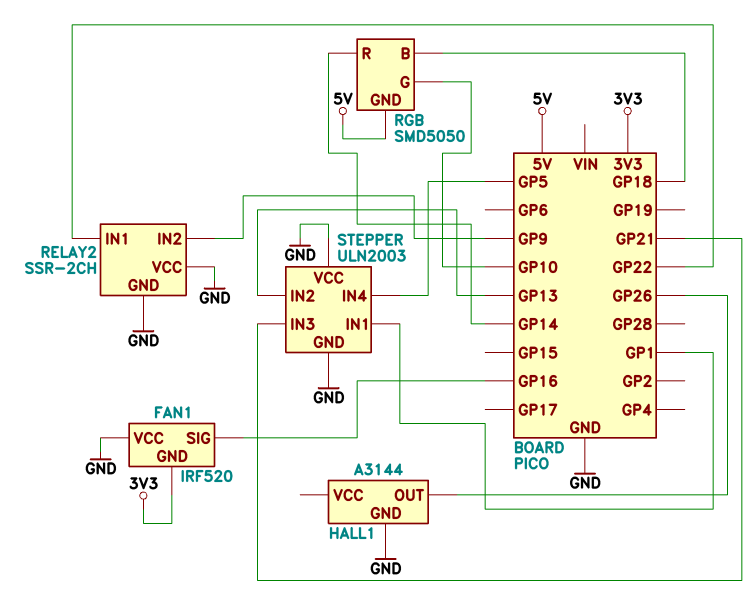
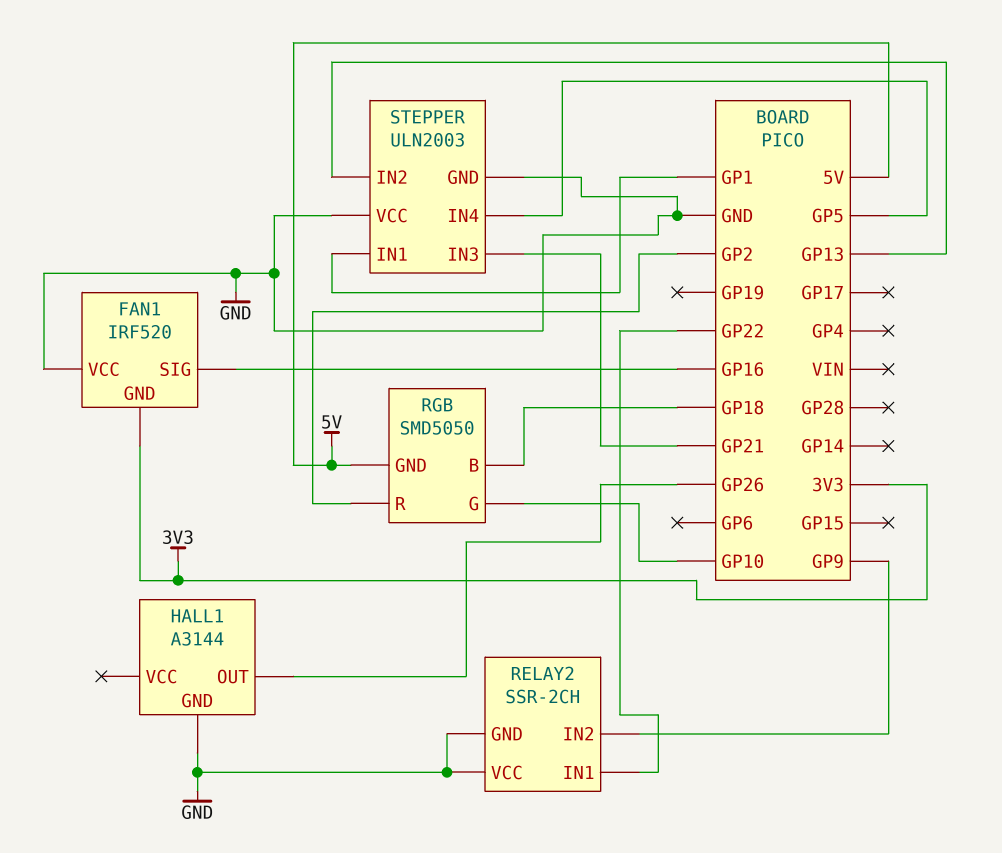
RGB pin R: GP14 -> GP2

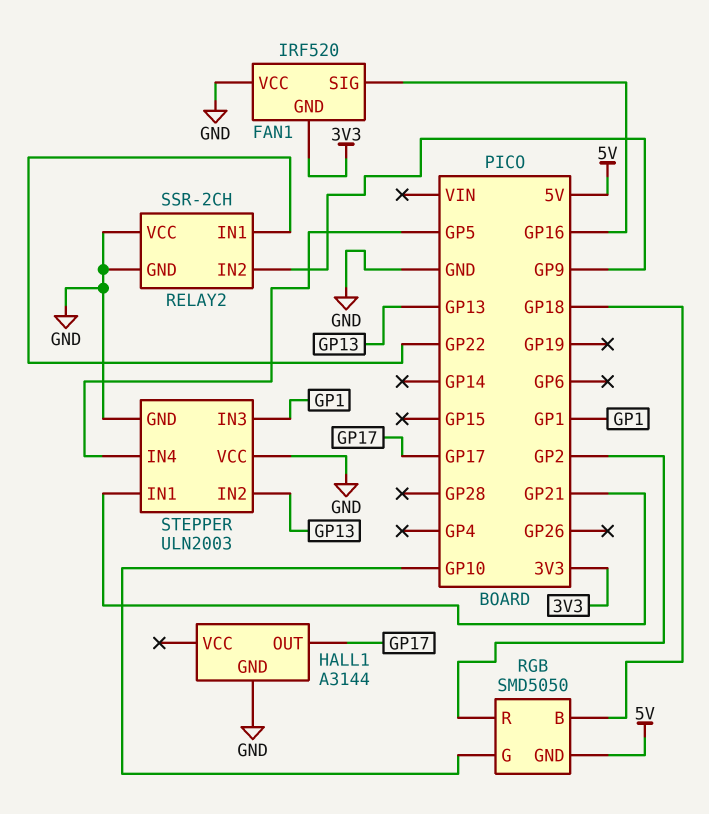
HALL1 pin OUT: GP26 -> GP17
STEPPER pin IN1: GP1 -> GP21
STEPPER pin IN3: GP21 -> GP1

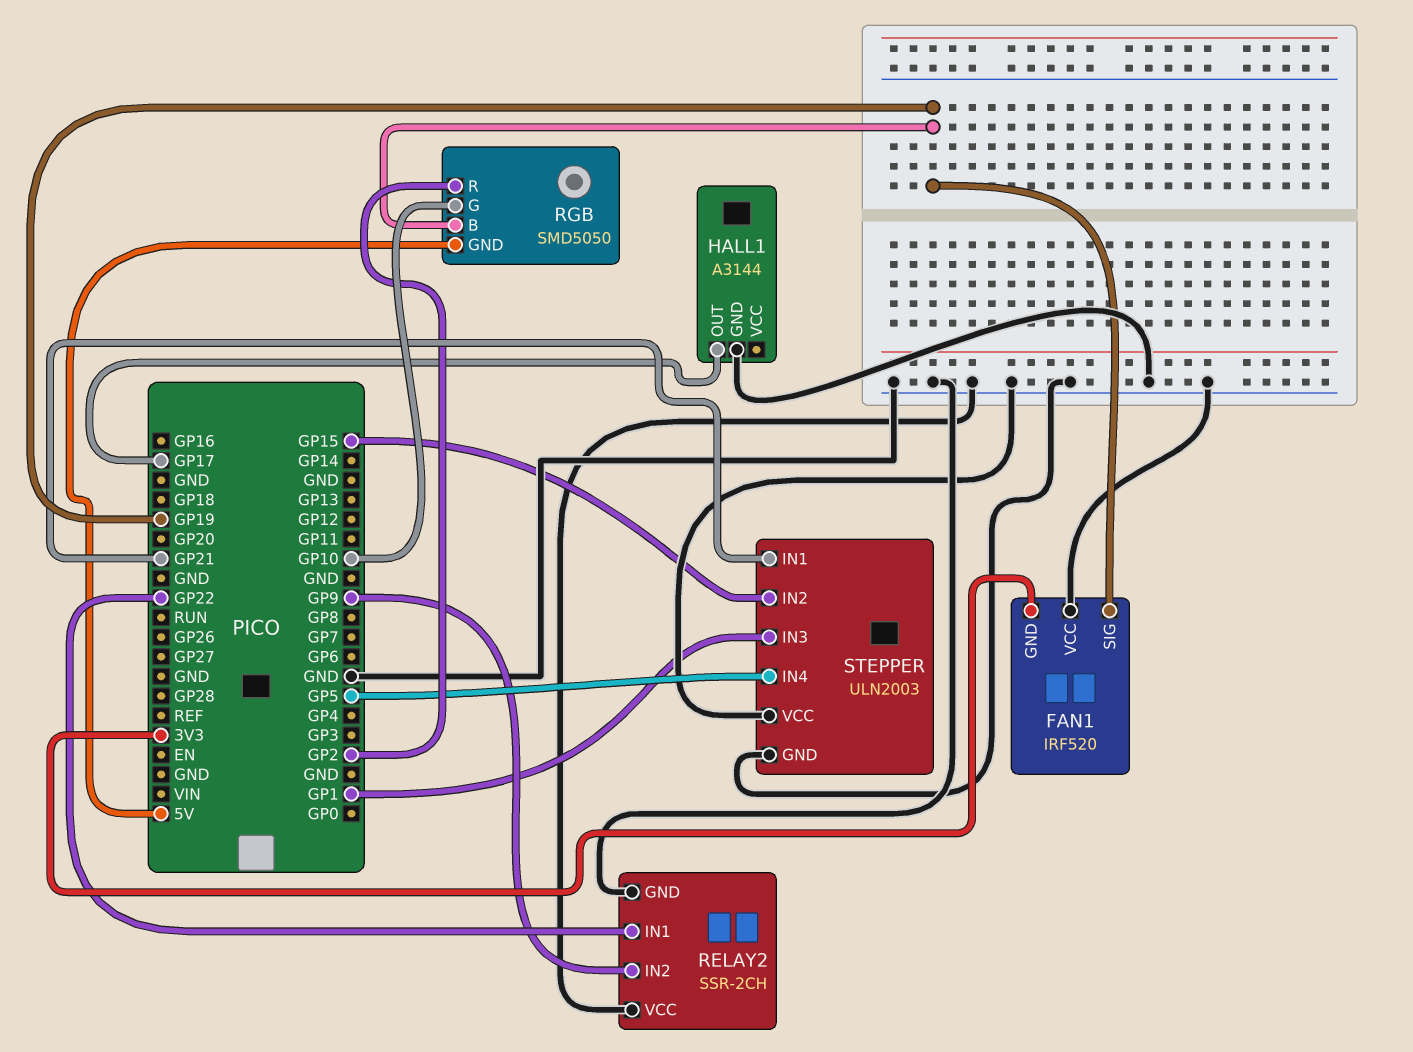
FAN1 pin SIG: GP16 -> GP19
RGB pin B: GP18 -> GP19
STEPPER pin IN2: GP13 -> GP15

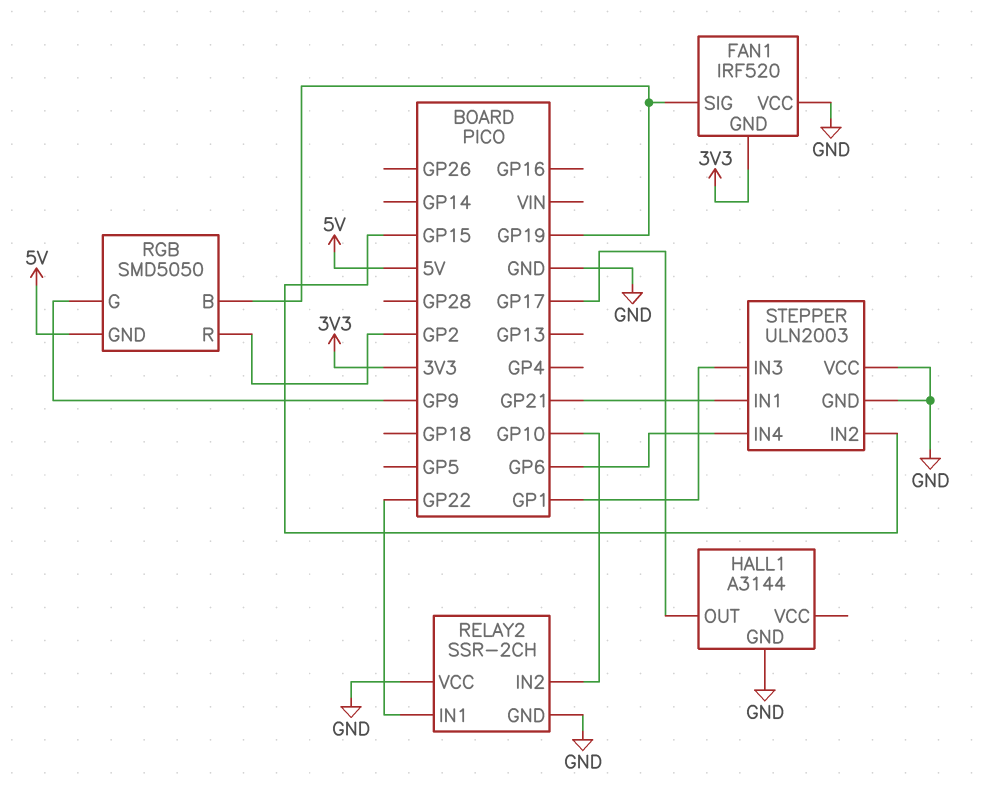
RELAY2 pin IN2: GP9 -> GP10
RGB pin G: GP10 -> GP9
STEPPER pin IN4: GP5 -> GP6

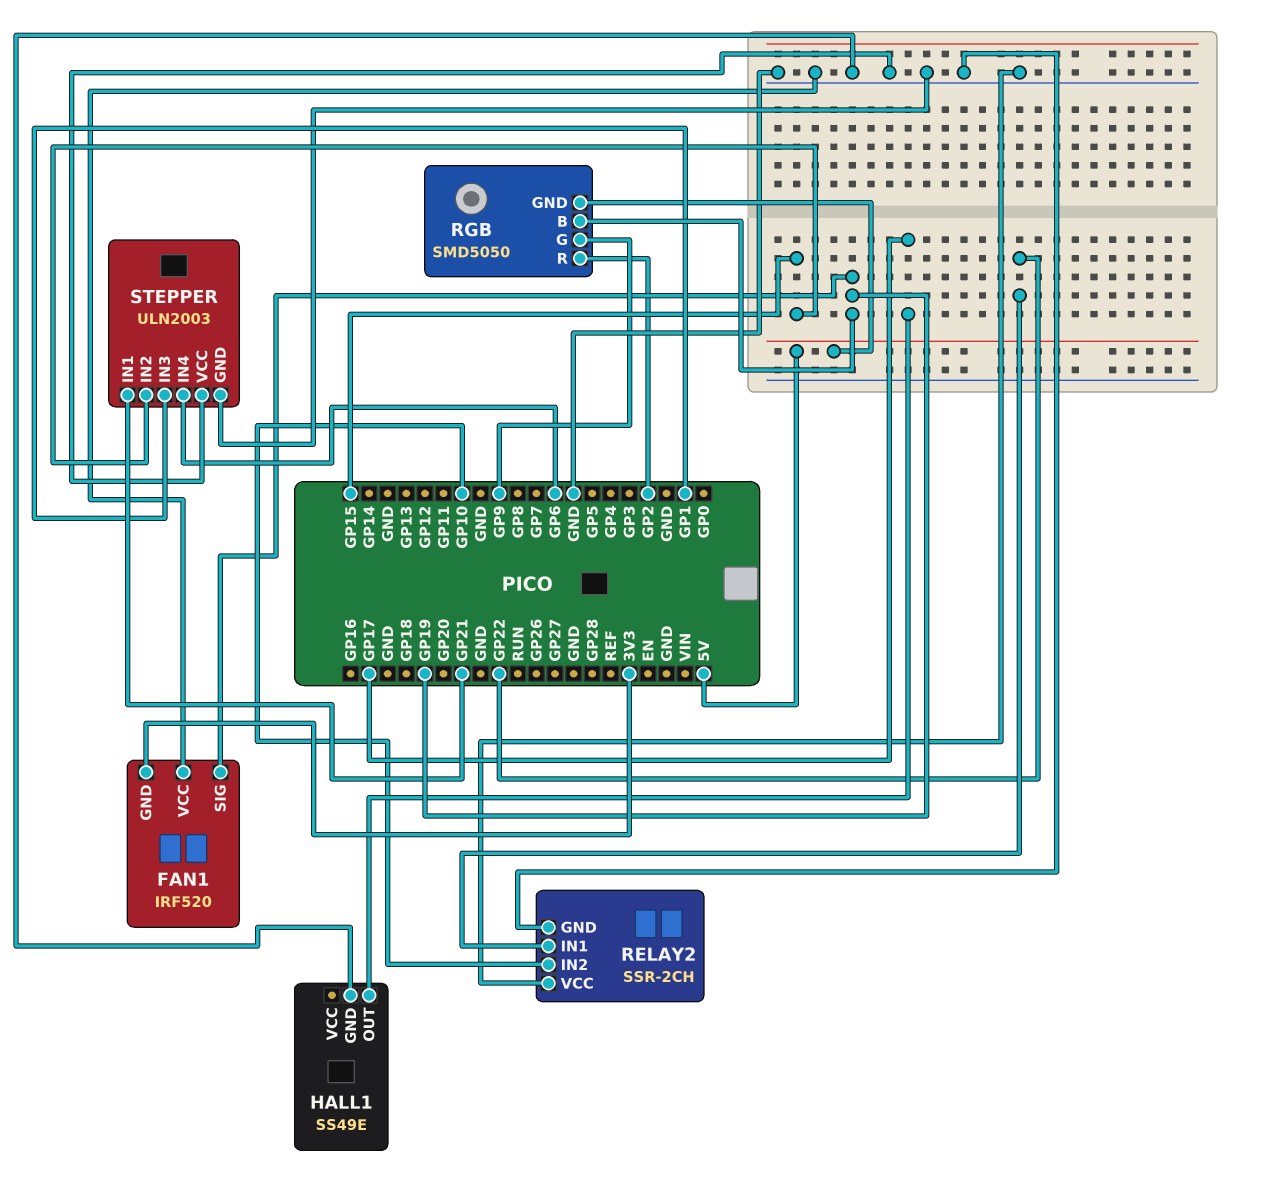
HALL1: A3144 -> SS49E

